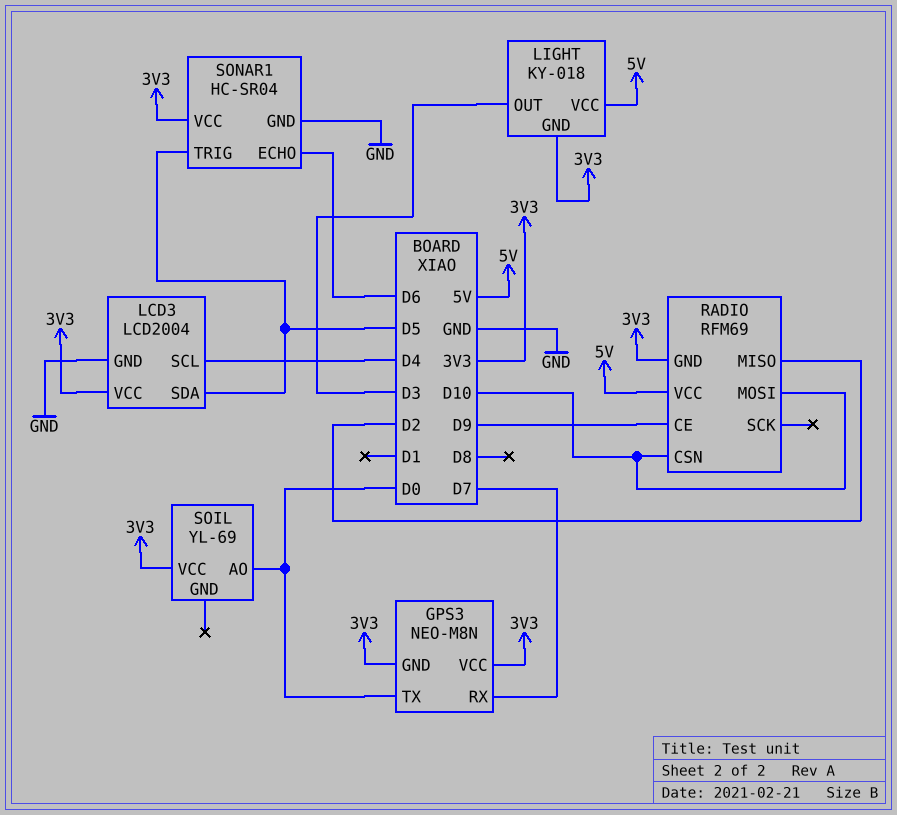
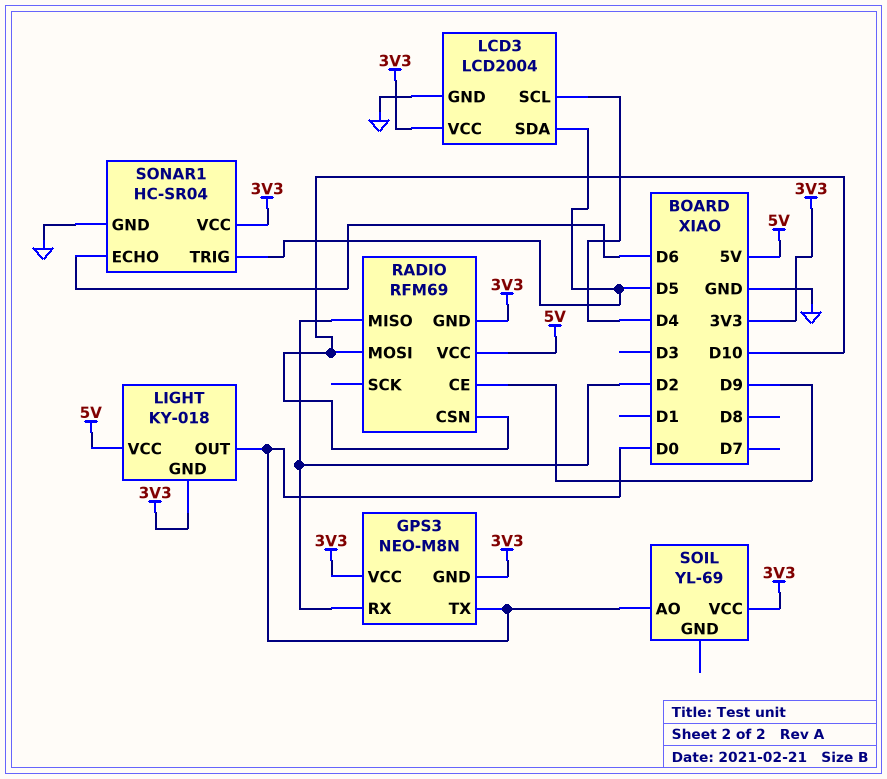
GPS3 pin RX: D7 -> D2
LIGHT pin OUT: D3 -> D0

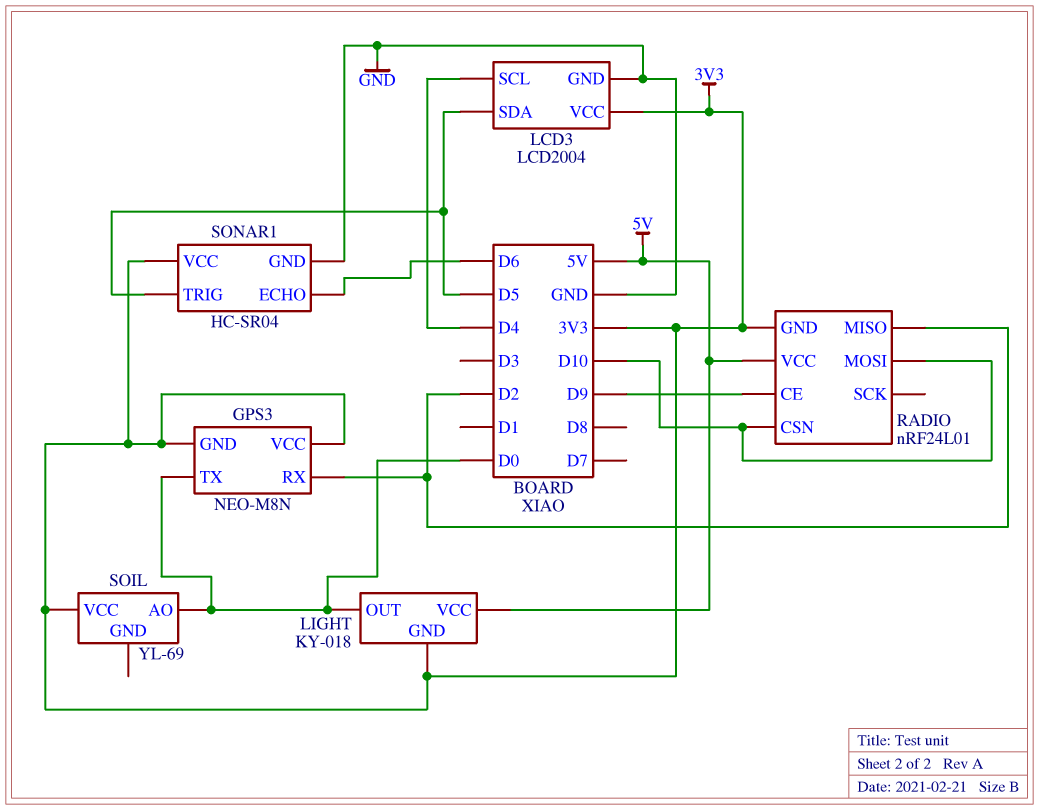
RADIO: RFM69 -> nRF24L01

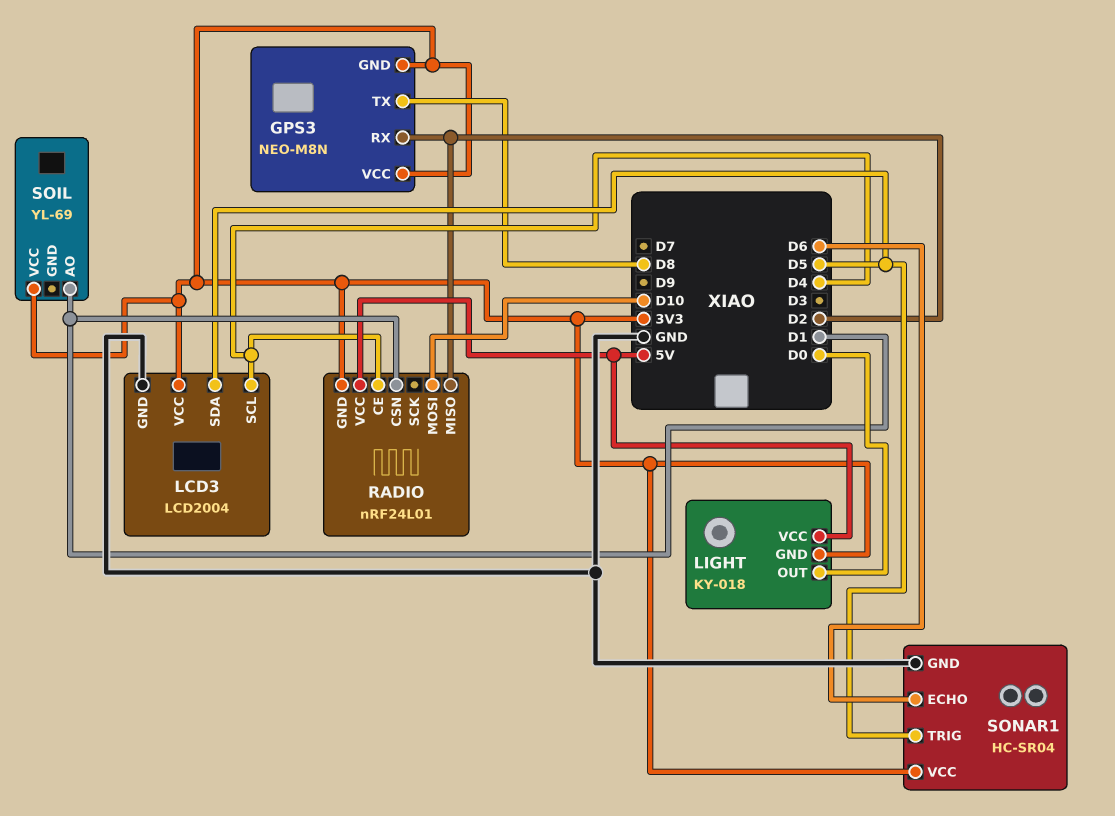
GPS3 pin TX: D0 -> D8
RADIO pin CE: D9 -> D4
RADIO pin CSN: D10 -> D1
SOIL pin AO: D0 -> D1

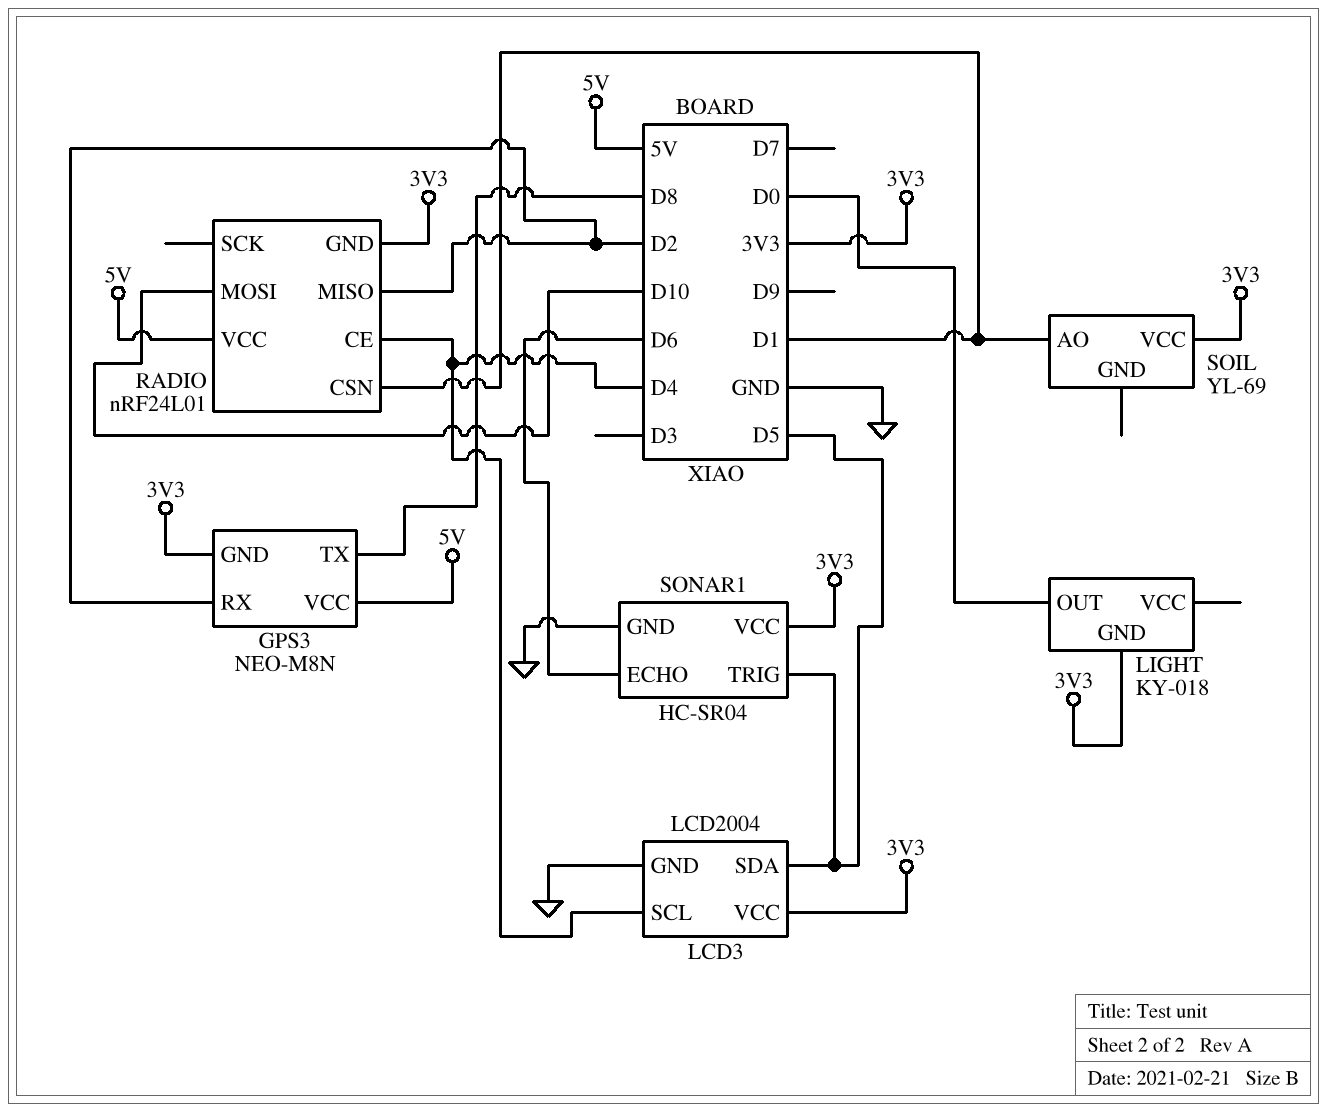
GPS3 pin VCC: 3V3 -> 5V
LIGHT pin VCC: 5V -> none

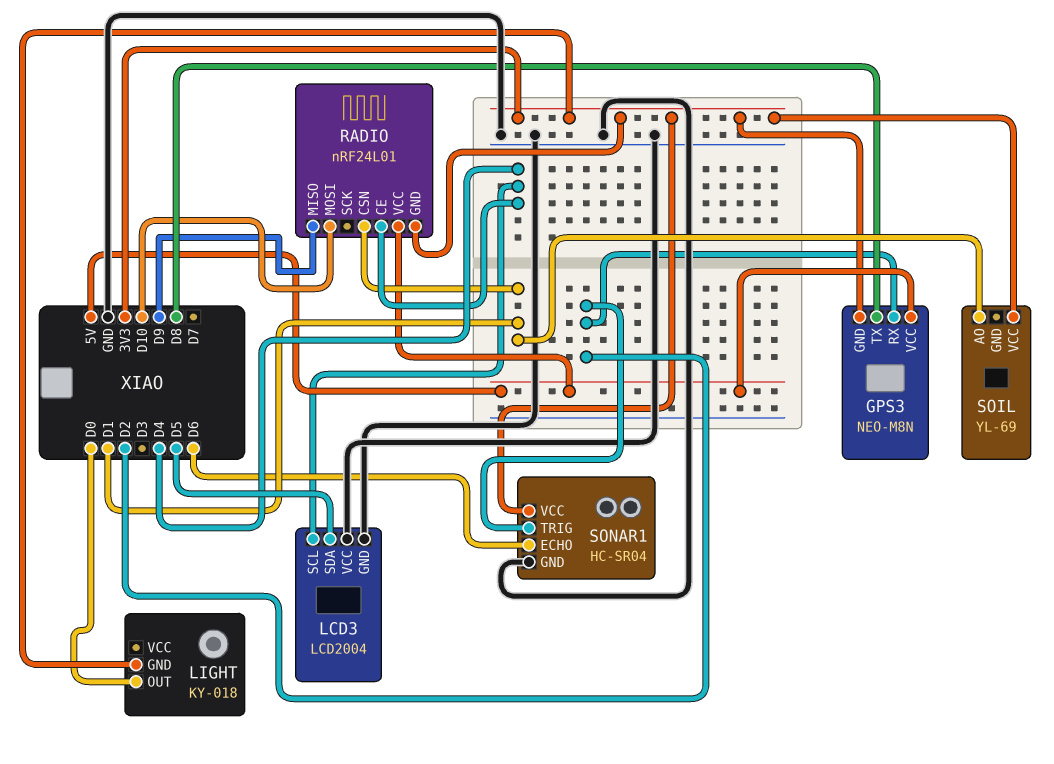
LCD3 pin VCC: 3V3 -> GND
RADIO pin MISO: D2 -> D9
SONAR1 pin TRIG: D5 -> D2

